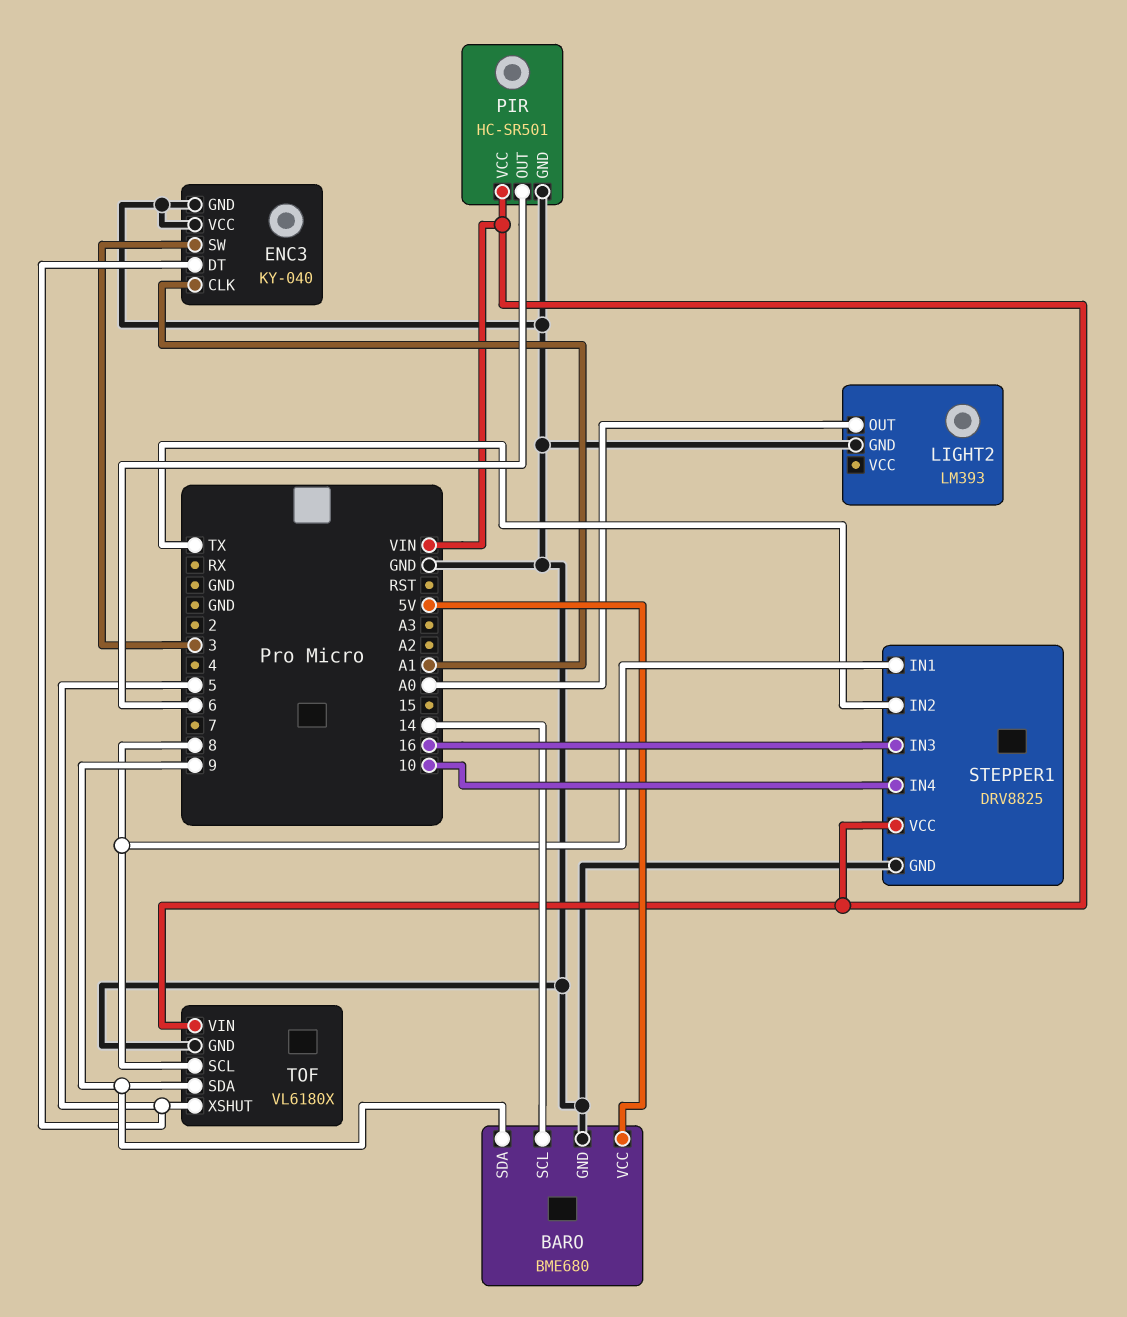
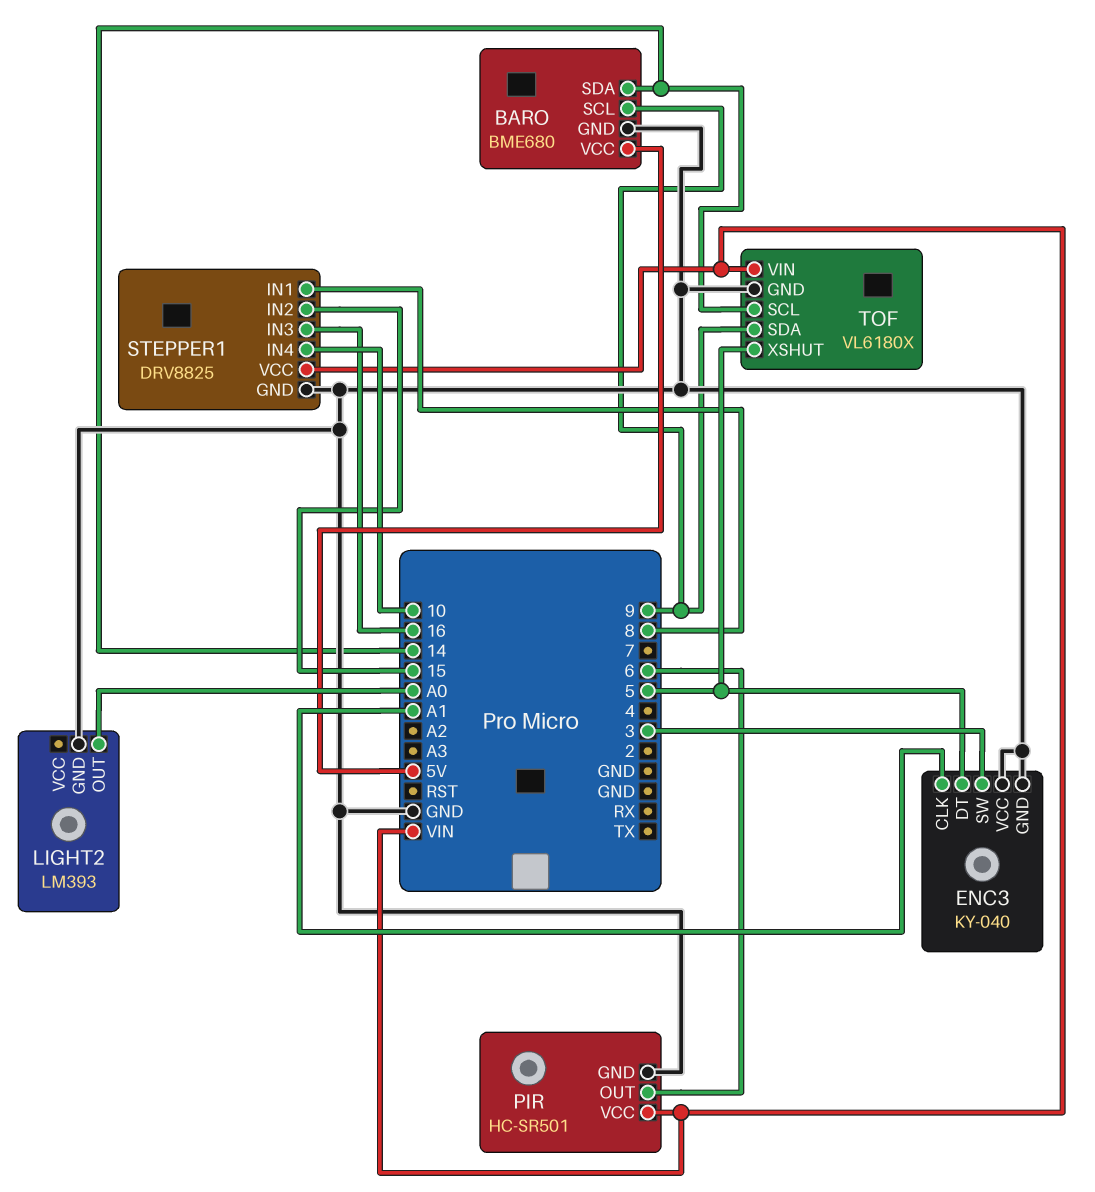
BARO pin SCL: 14 -> 9
BARO pin SDA: 9 -> 14
STEPPER1 pin IN2: TX -> 15
TOF pin SCL: 8 -> 14

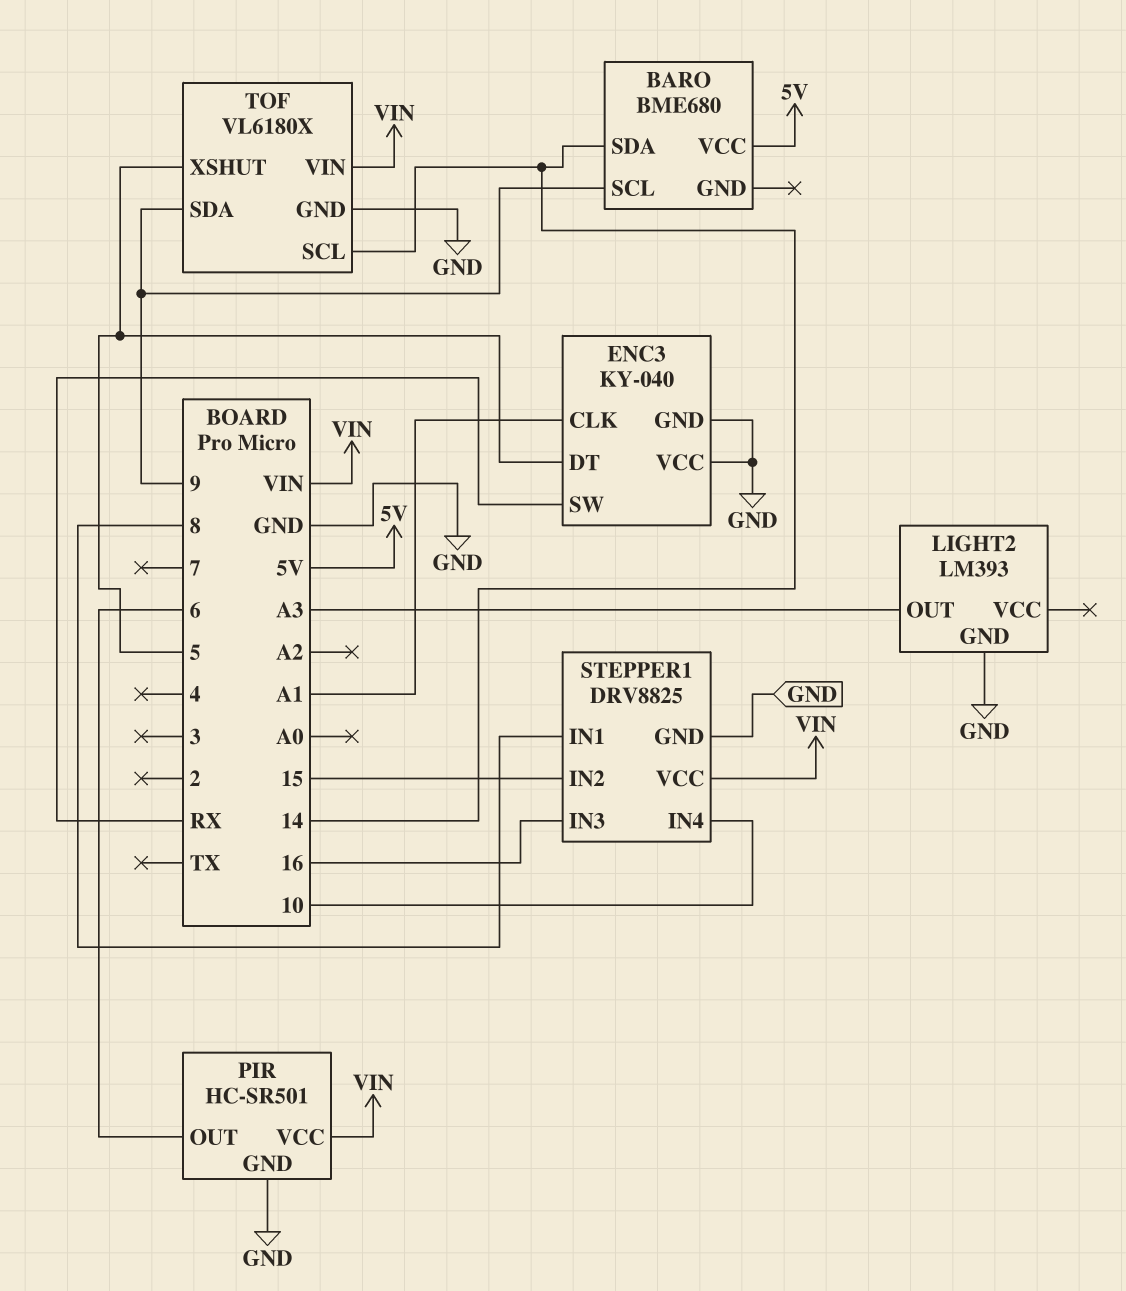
BARO pin GND: GND -> none
ENC3 pin SW: 3 -> RX
LIGHT2 pin OUT: A0 -> A3

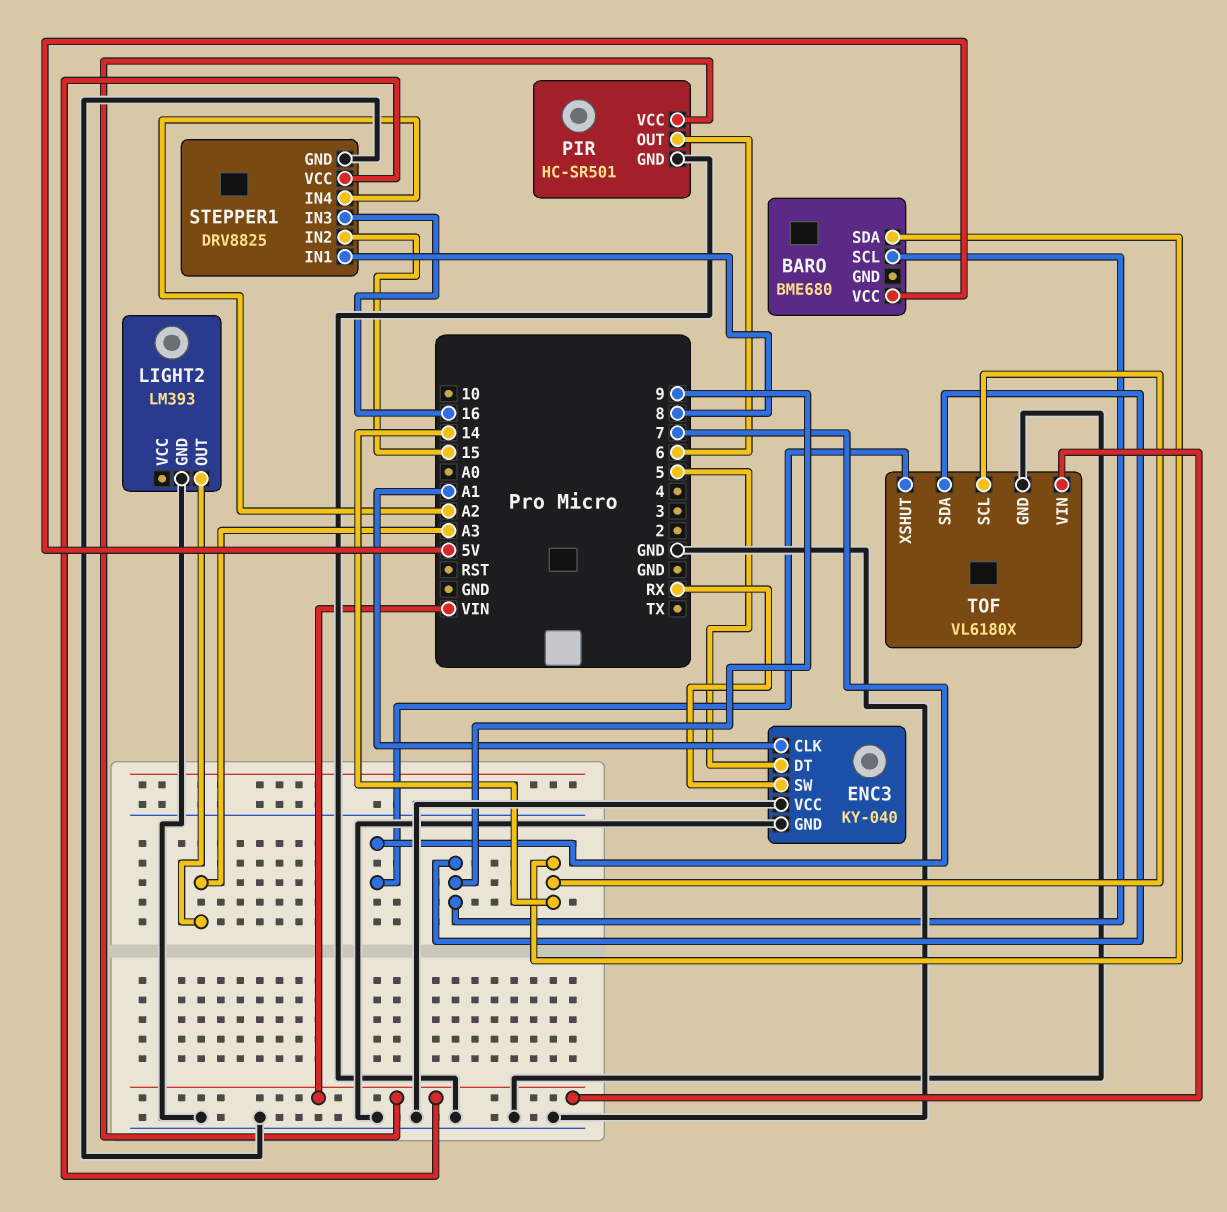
STEPPER1 pin IN4: 10 -> A2
TOF pin XSHUT: 5 -> 7

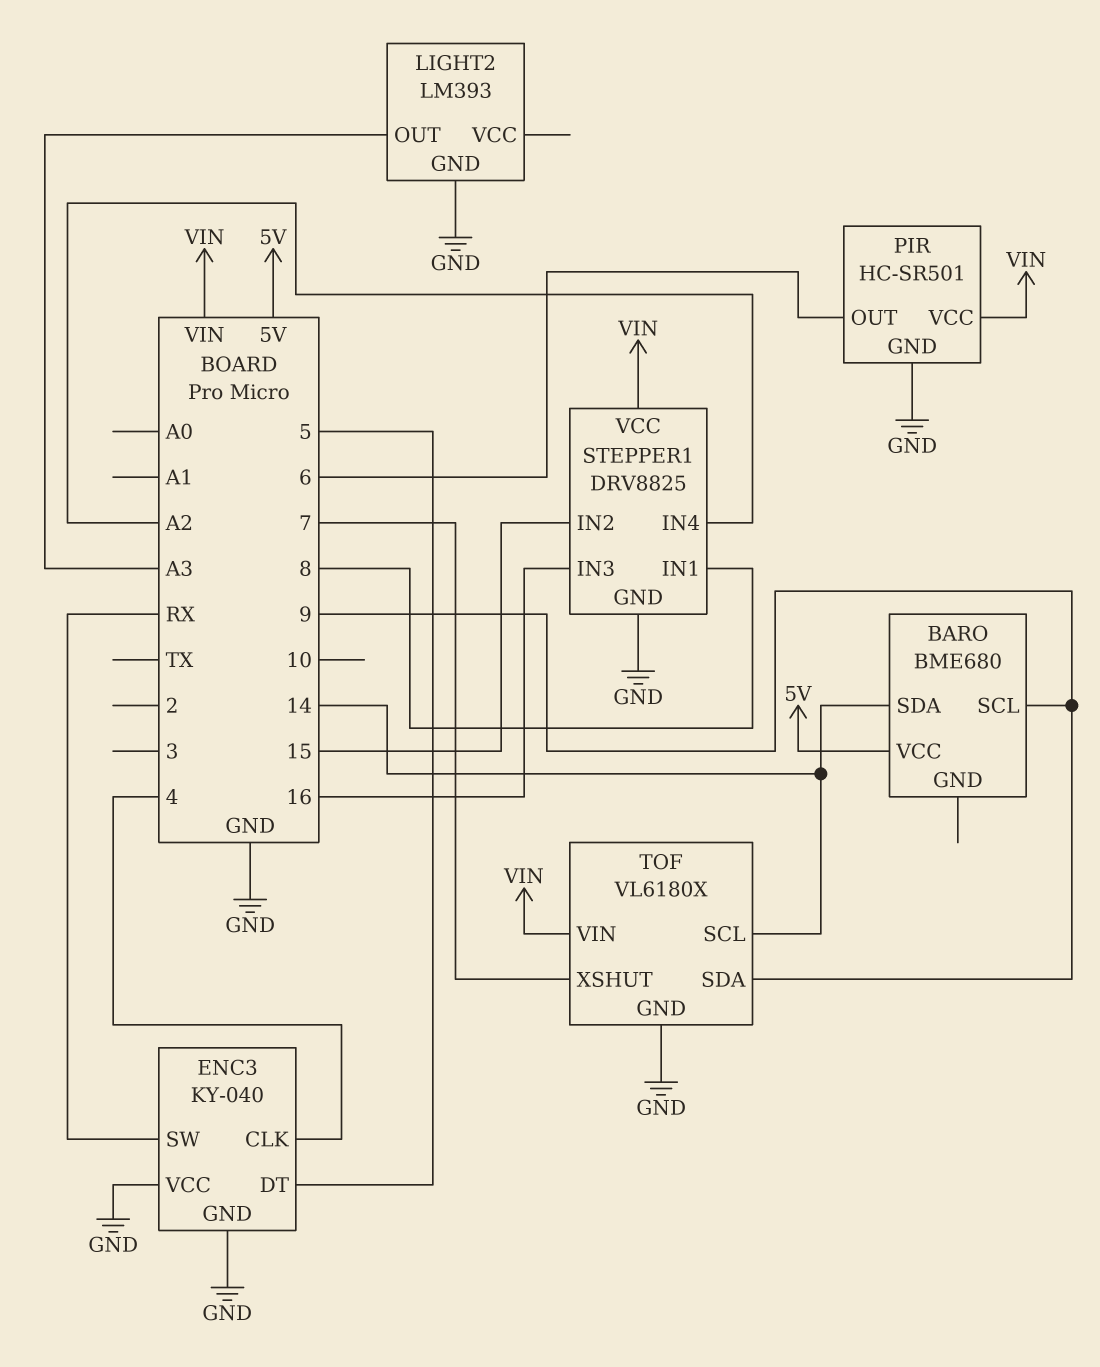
ENC3 pin CLK: A1 -> 4

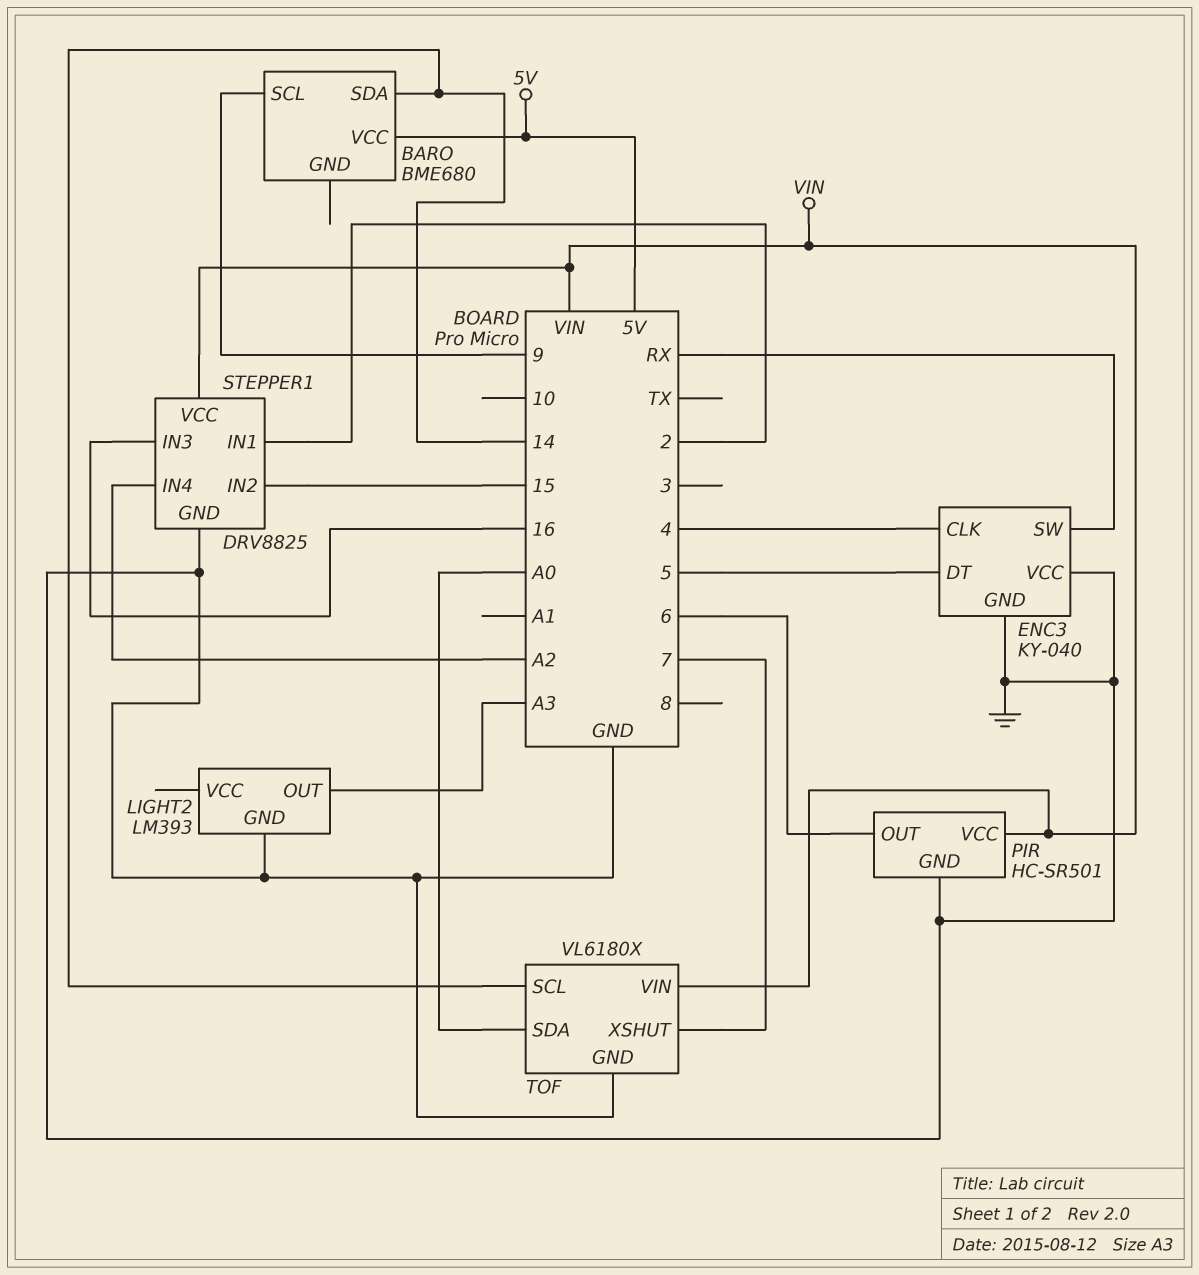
STEPPER1 pin IN1: 8 -> 2
TOF pin SDA: 9 -> A0

